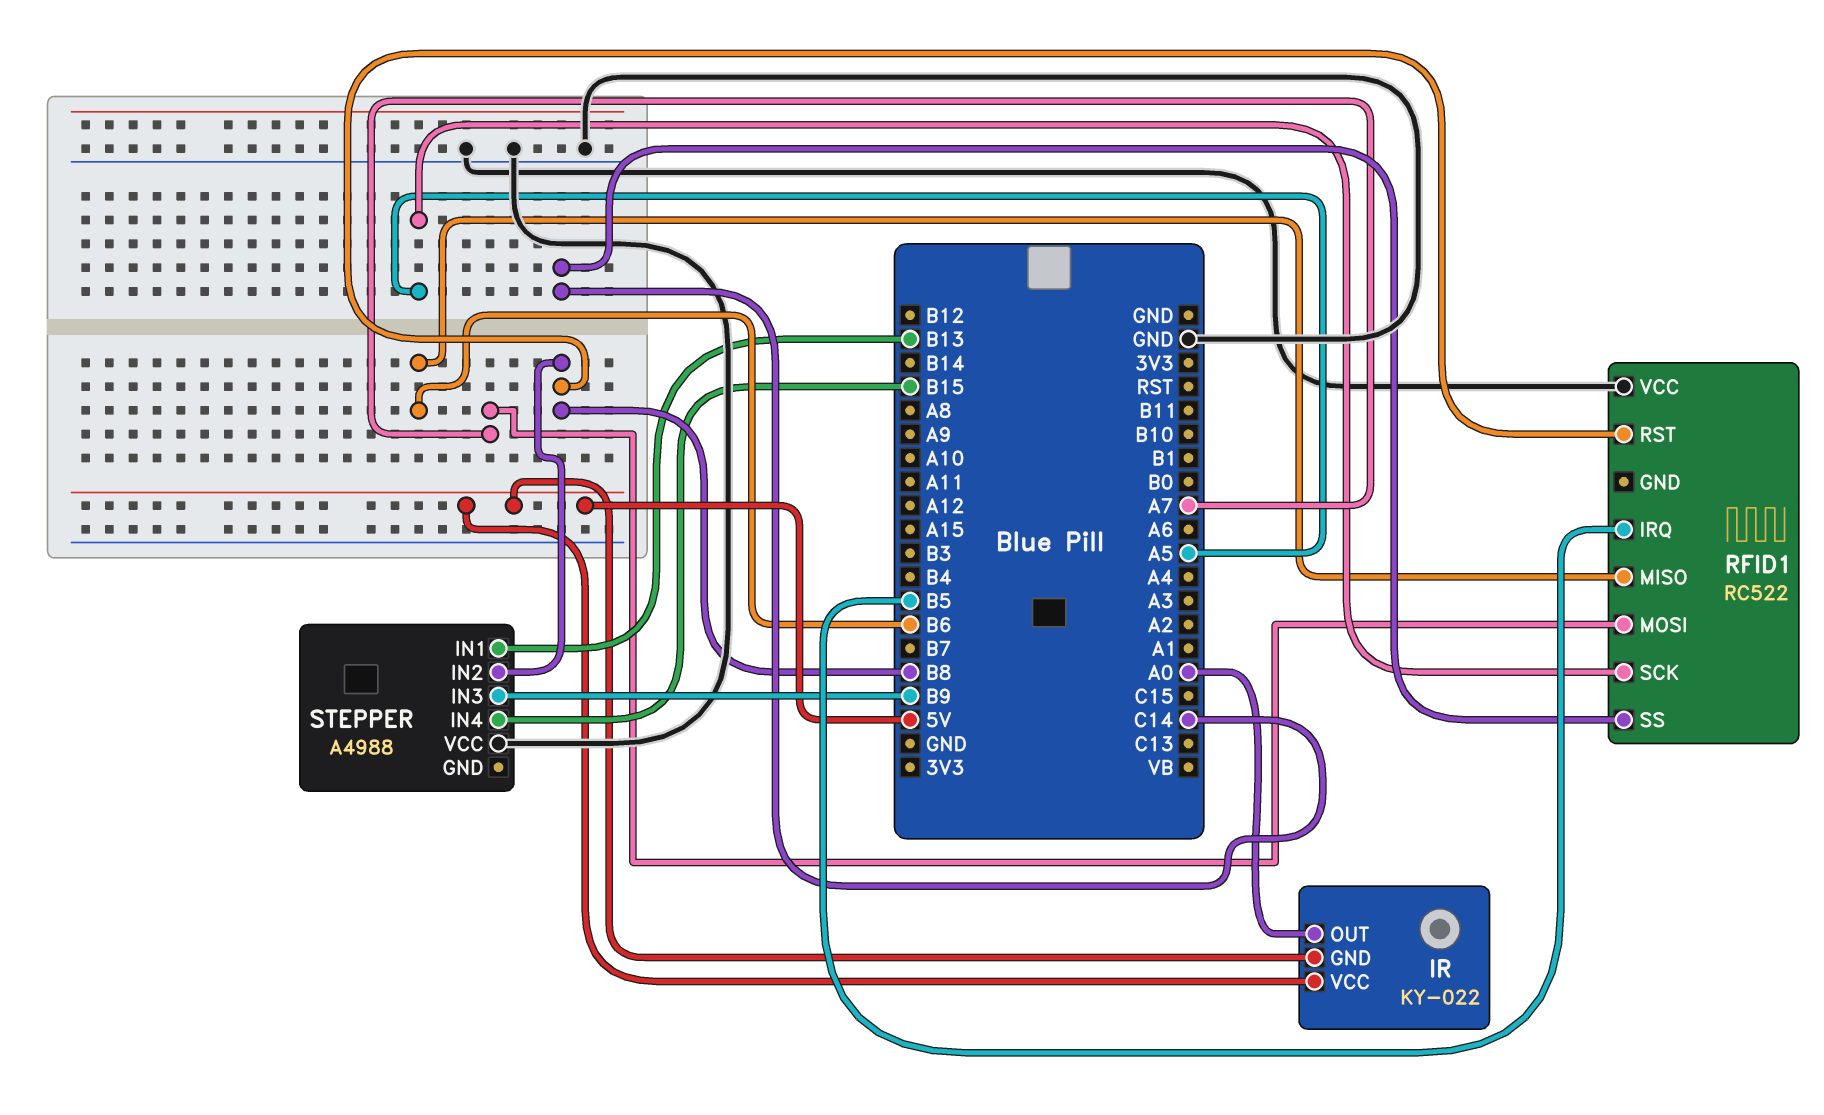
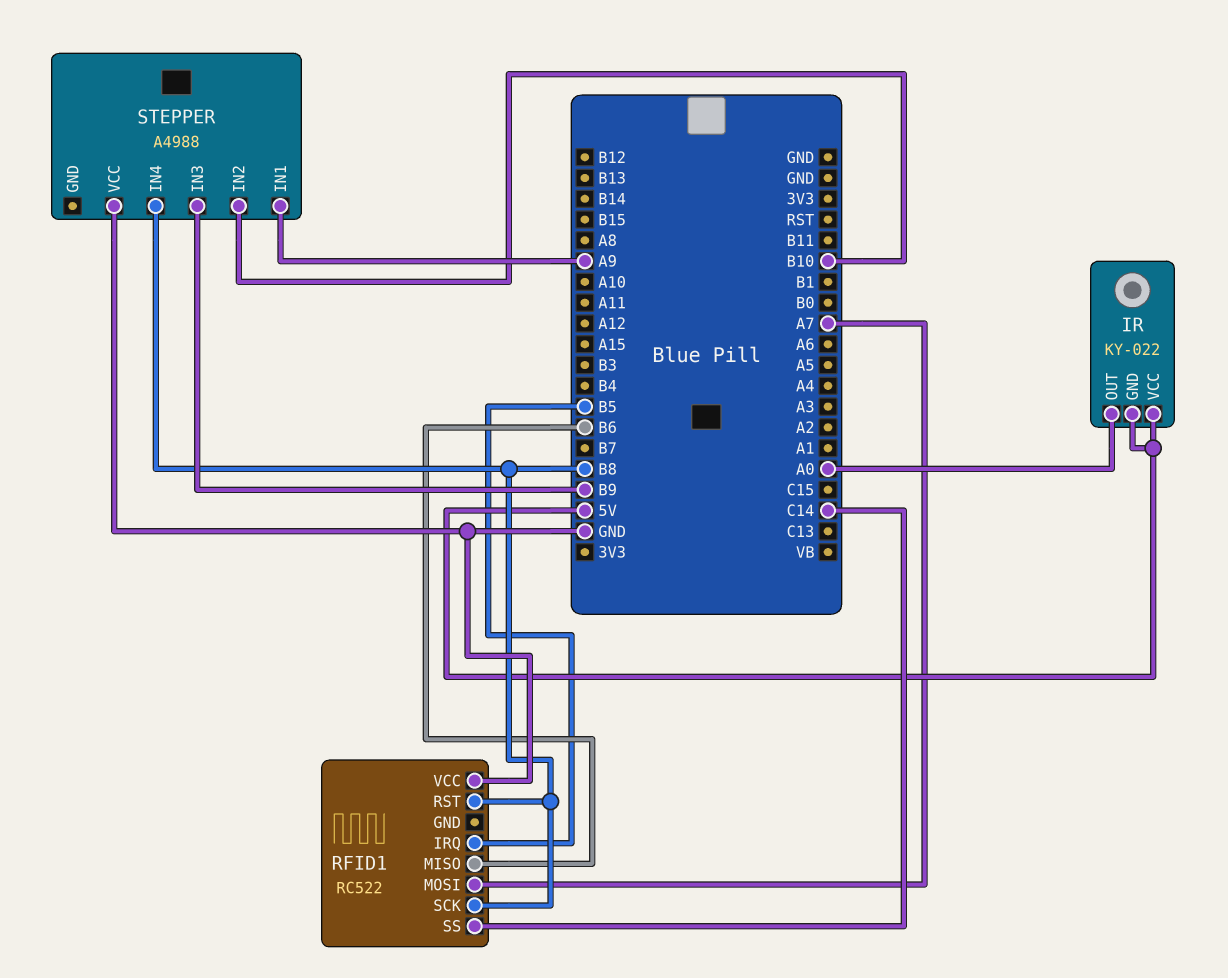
RFID1 pin SCK: A5 -> B8
STEPPER pin IN1: B13 -> A9
STEPPER pin IN2: B8 -> B10
STEPPER pin IN4: B15 -> B8

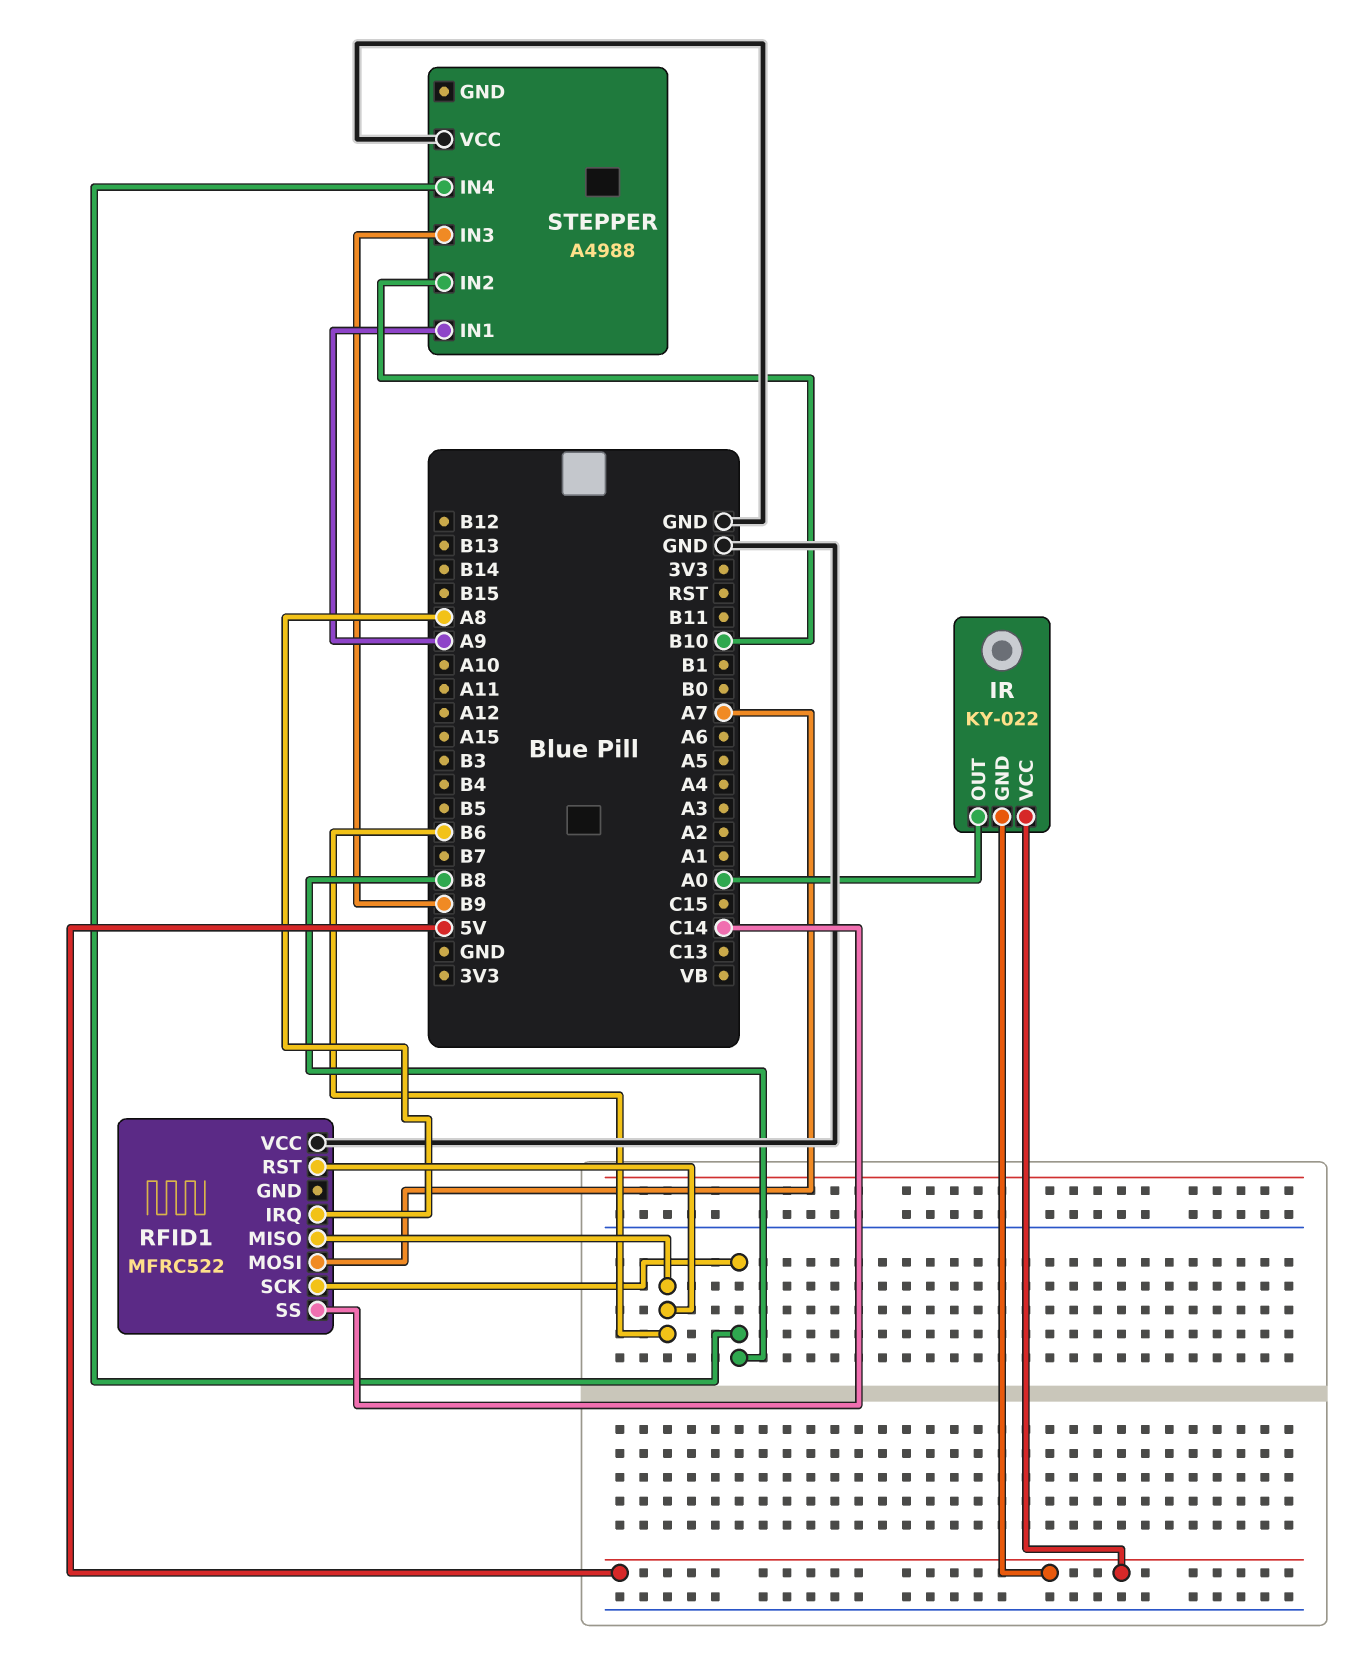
RFID1: RC522 -> MFRC522
RFID1 pin IRQ: B5 -> A8
RFID1 pin RST: B8 -> B6

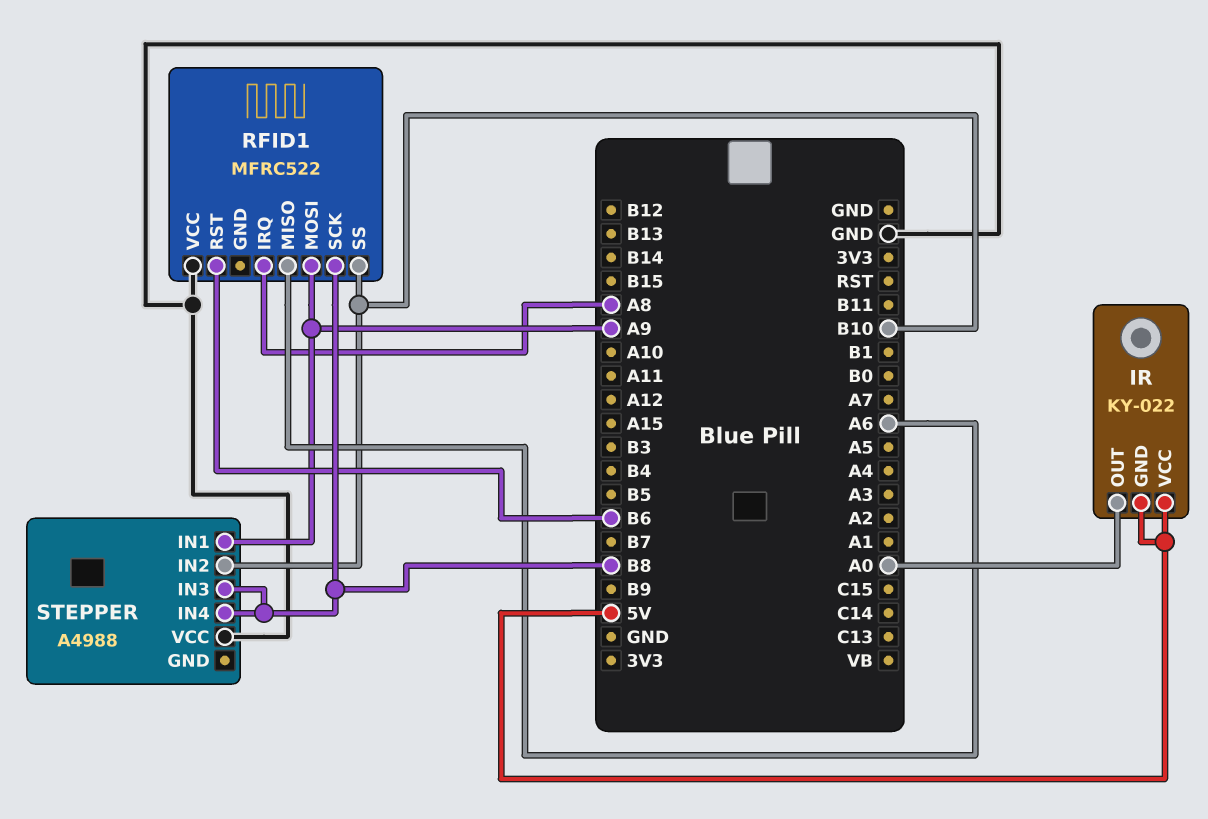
RFID1 pin MISO: B6 -> A6
RFID1 pin MOSI: A7 -> A9
RFID1 pin SS: C14 -> B10
STEPPER pin IN3: B9 -> B8

